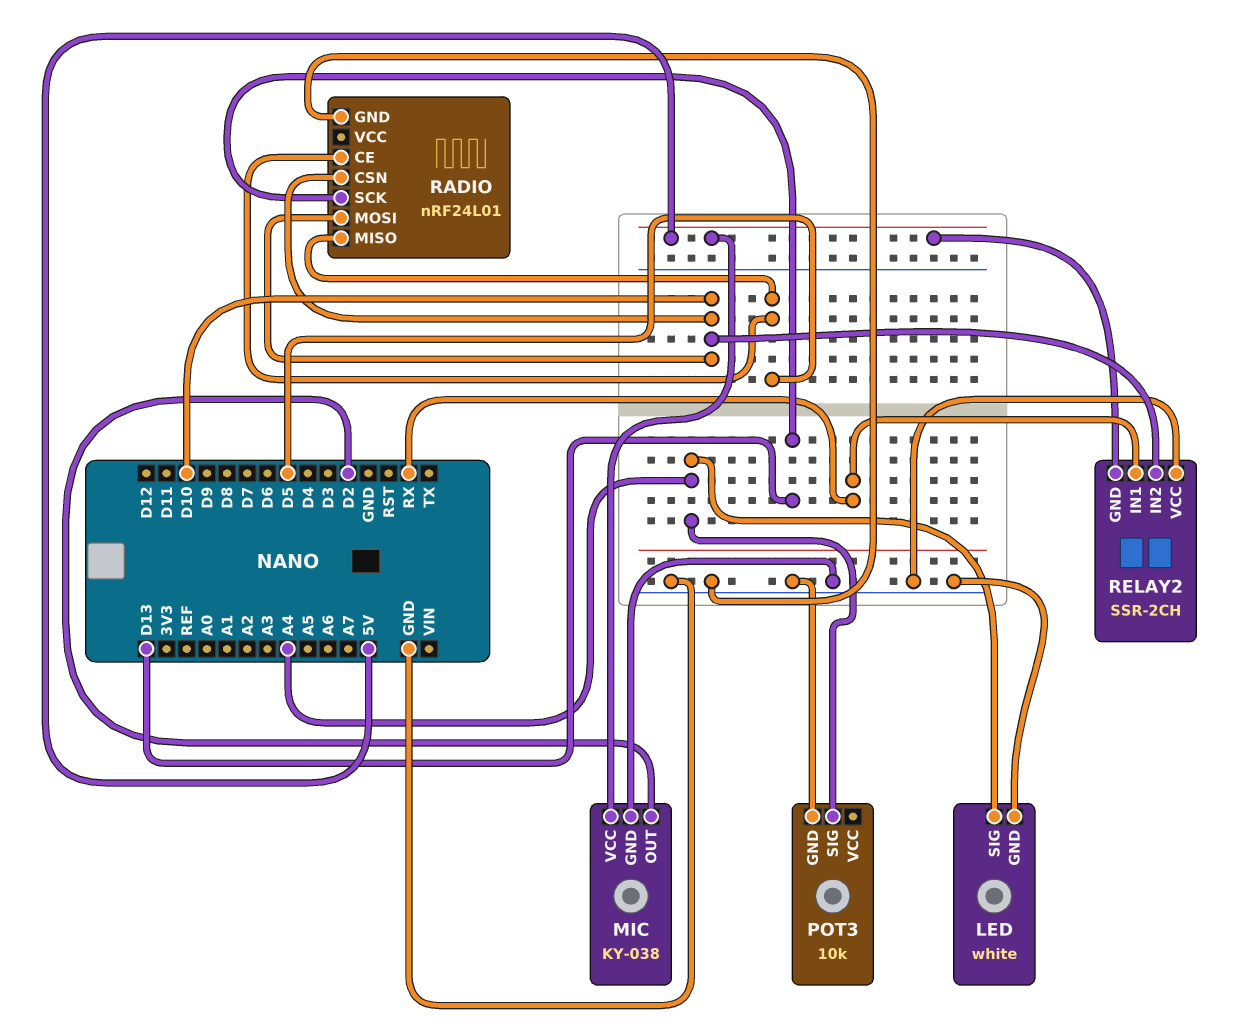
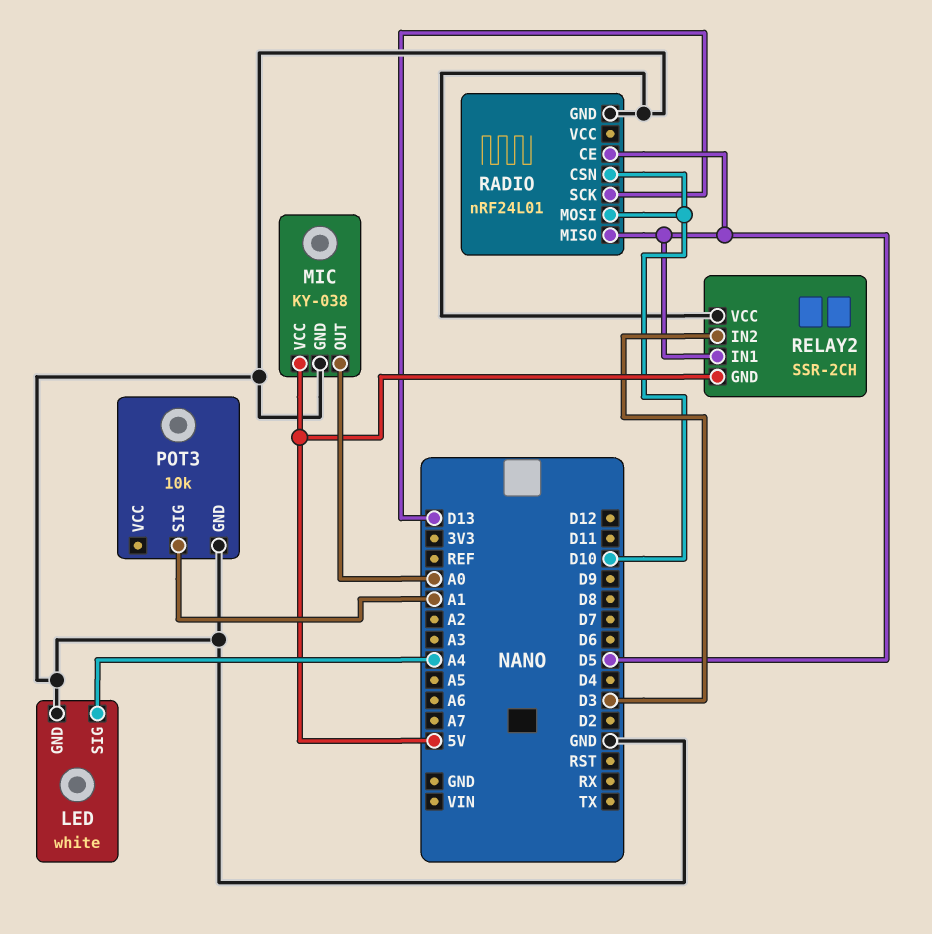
MIC pin OUT: D2 -> A0
POT3 pin SIG: A4 -> A1
RELAY2 pin IN1: RX -> D5
RELAY2 pin IN2: D10 -> D3

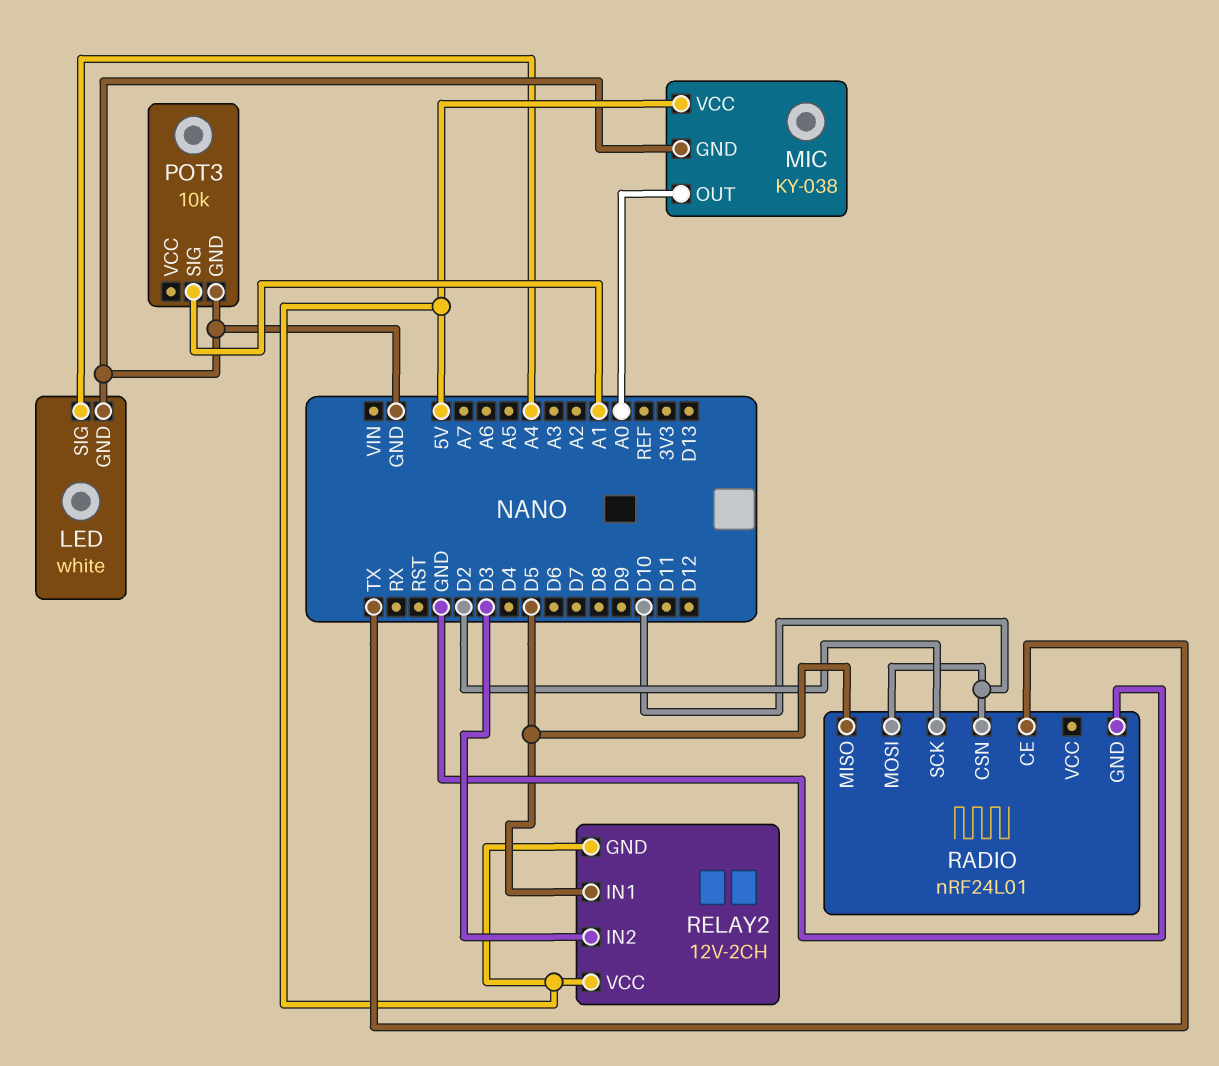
RADIO pin CE: D5 -> TX
RADIO pin SCK: D13 -> D2
RELAY2: SSR-2CH -> 12V-2CH
RELAY2 pin VCC: GND -> 5V

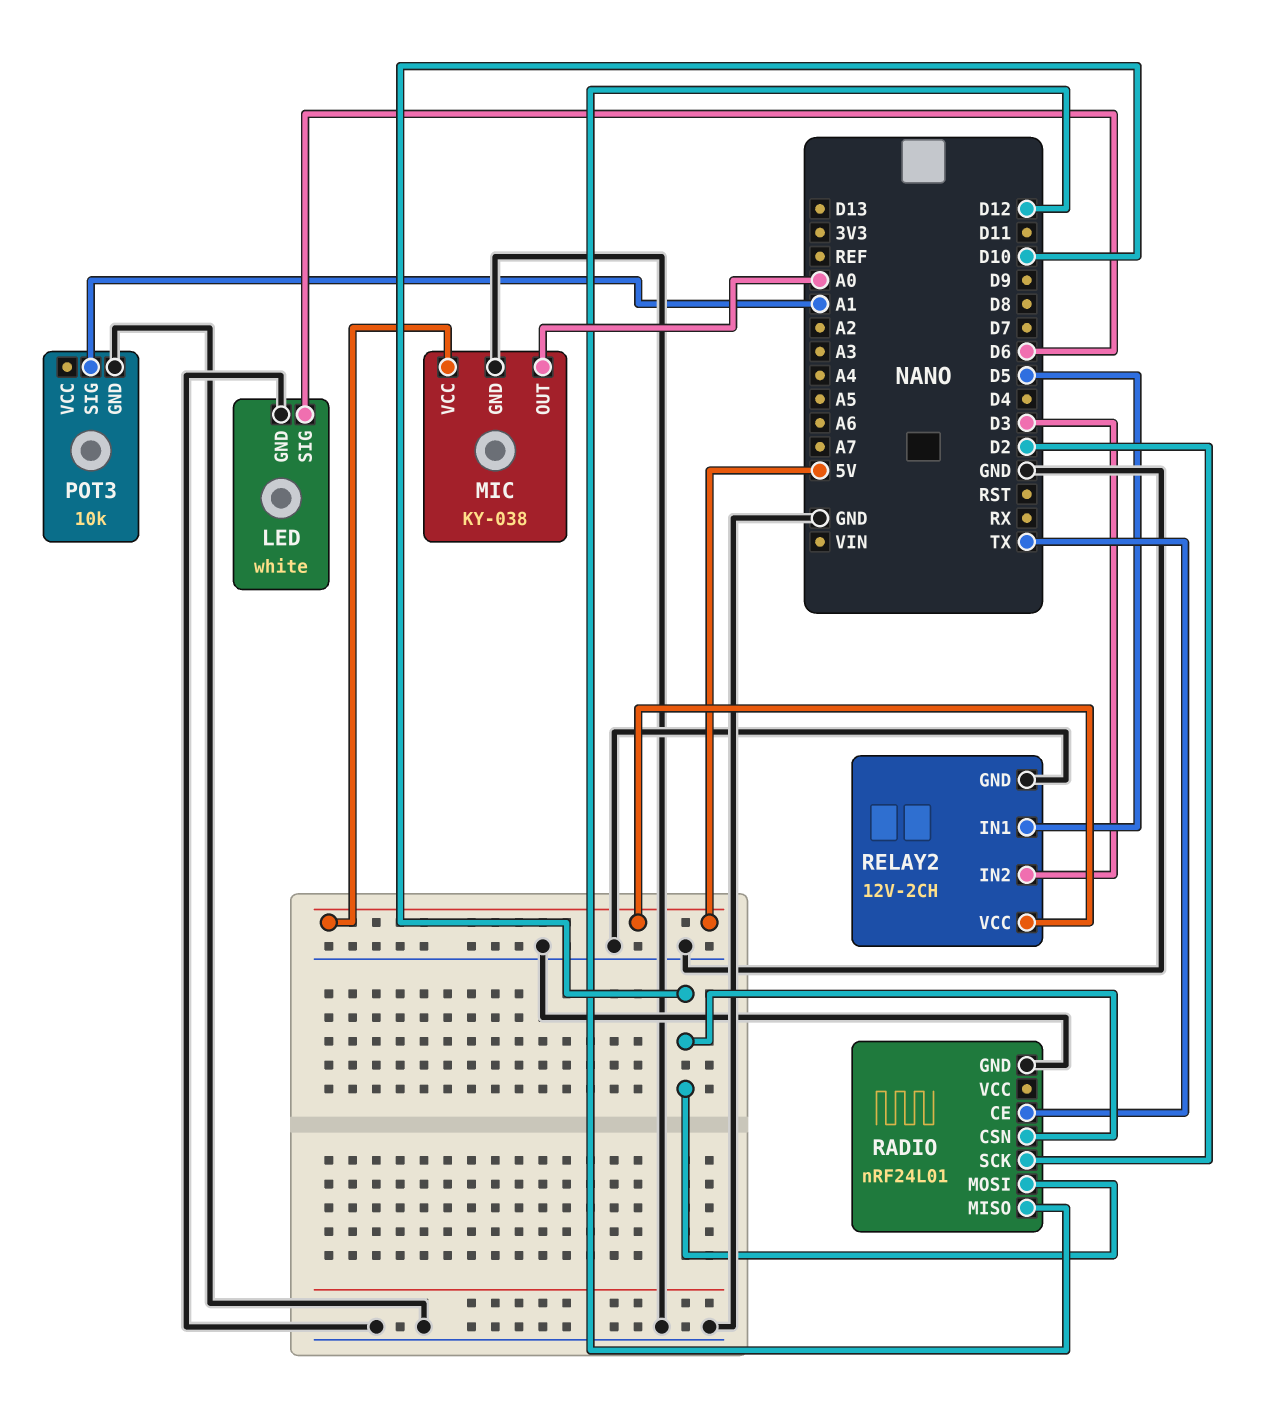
LED pin SIG: A4 -> D6
RADIO pin MISO: D5 -> D12
RELAY2 pin GND: 5V -> GND

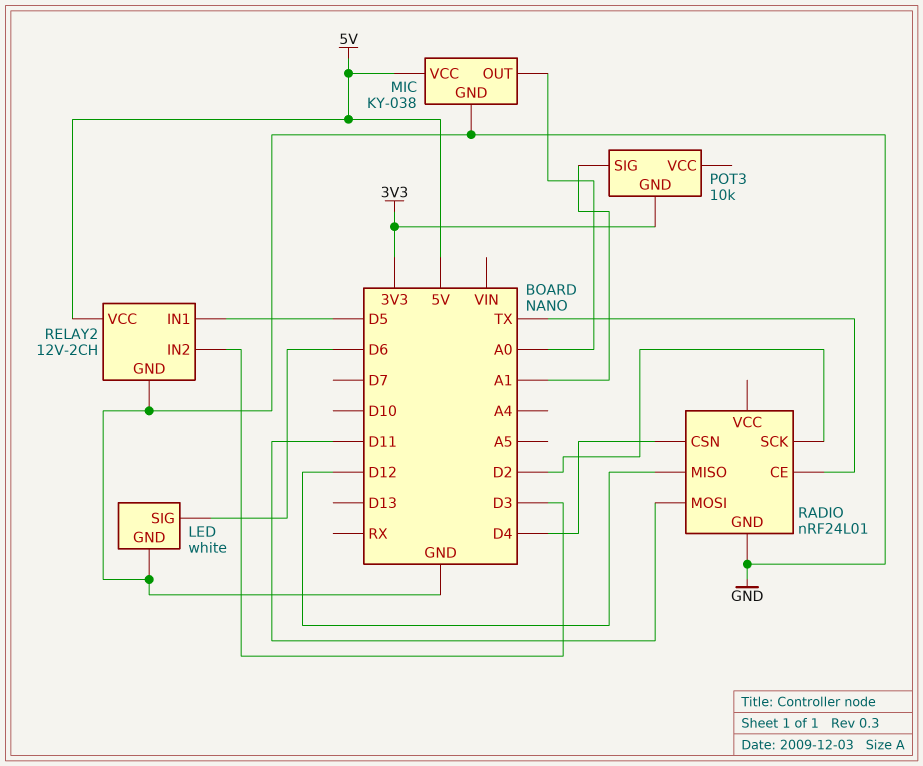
POT3 pin GND: GND -> 3V3
RADIO pin CSN: D10 -> D4
RADIO pin MOSI: D10 -> D11

